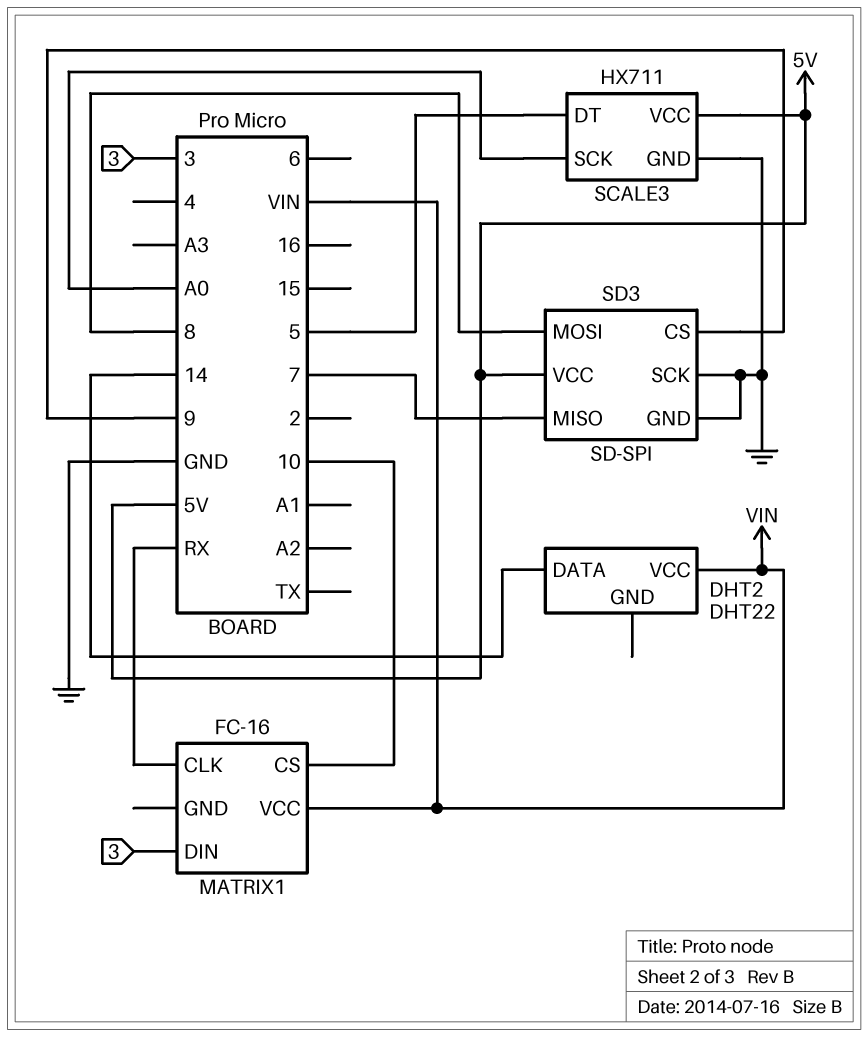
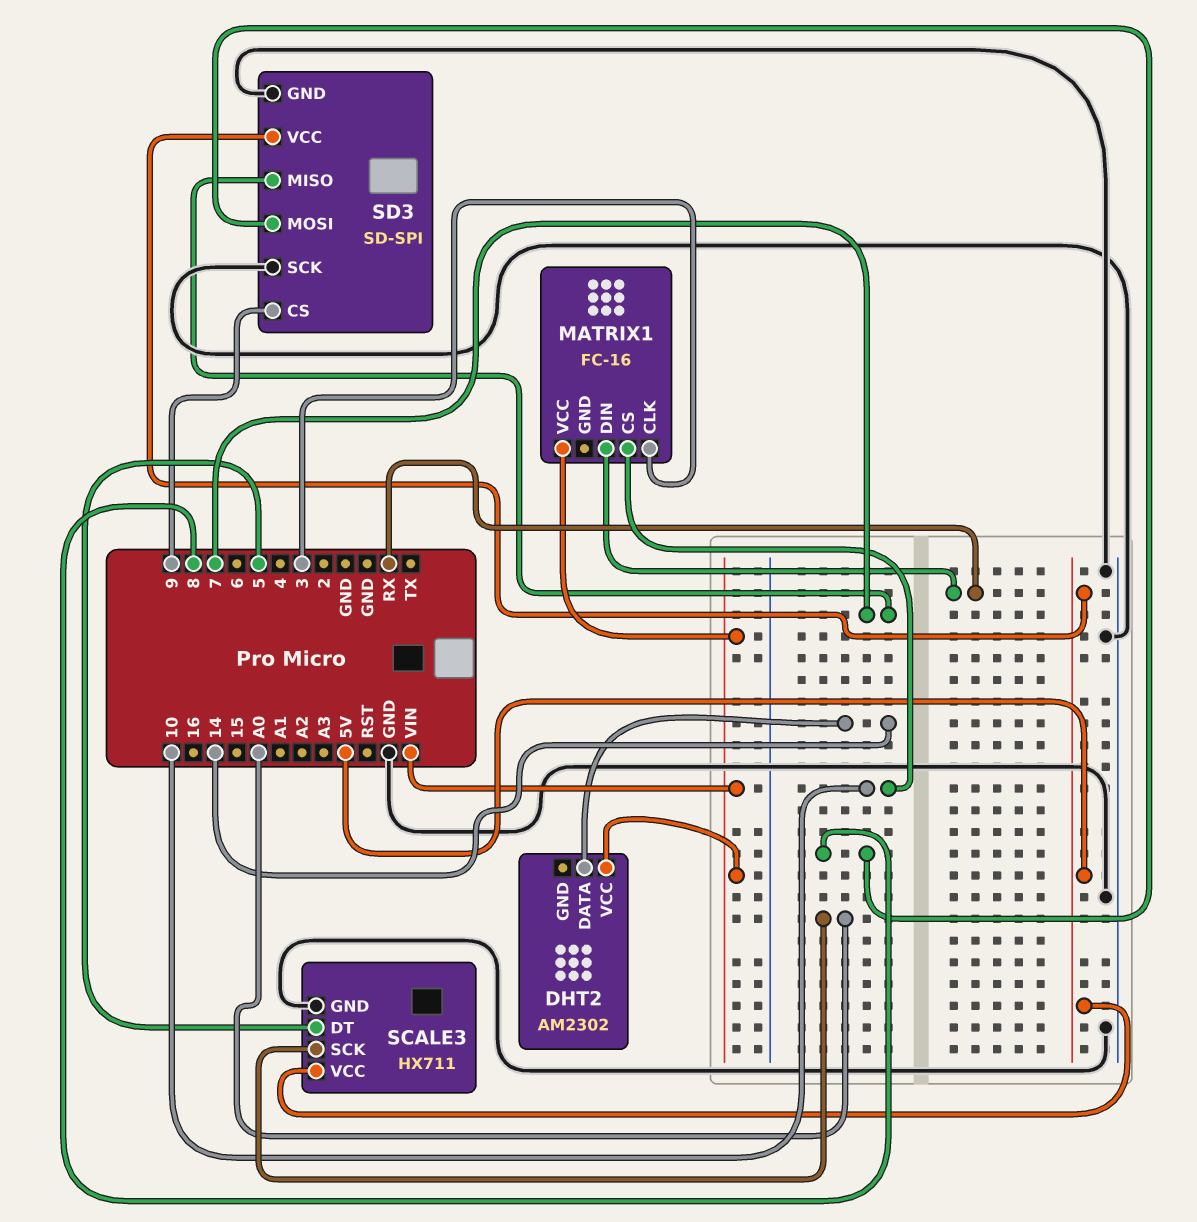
DHT2: DHT22 -> AM2302
MATRIX1 pin CLK: RX -> 3
MATRIX1 pin DIN: 3 -> RX

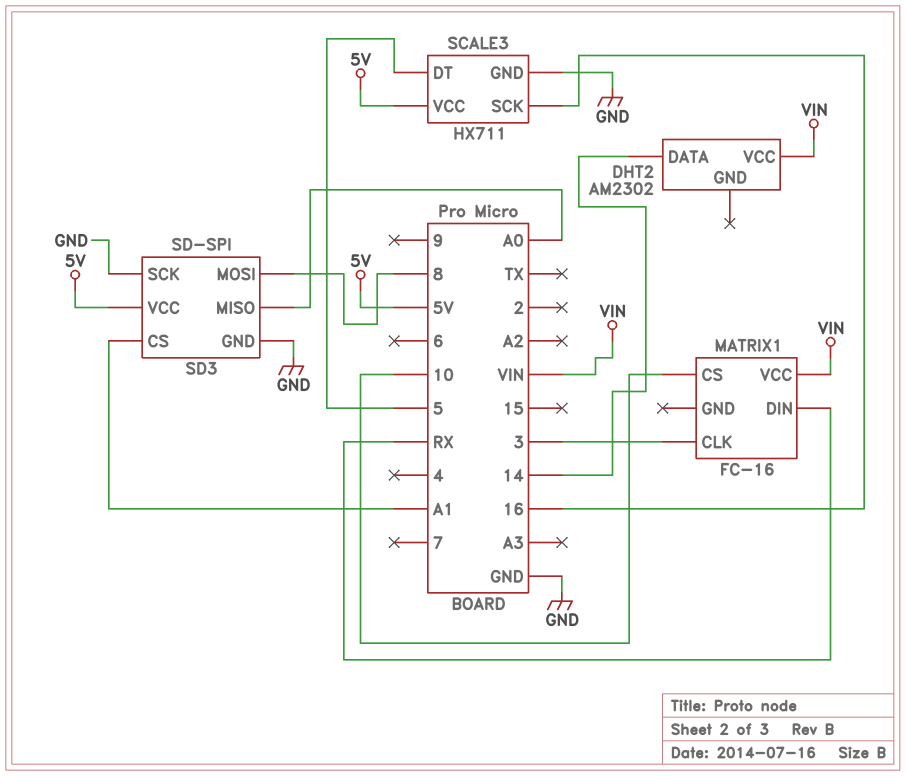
SCALE3 pin SCK: A0 -> 16
SD3 pin CS: 9 -> A1
SD3 pin MISO: 7 -> A0

